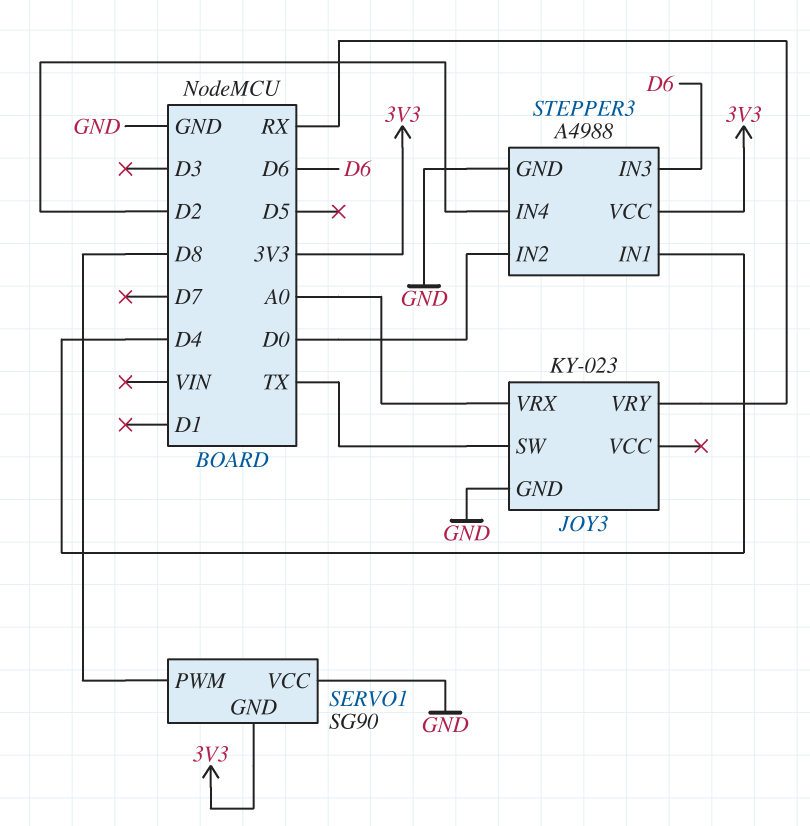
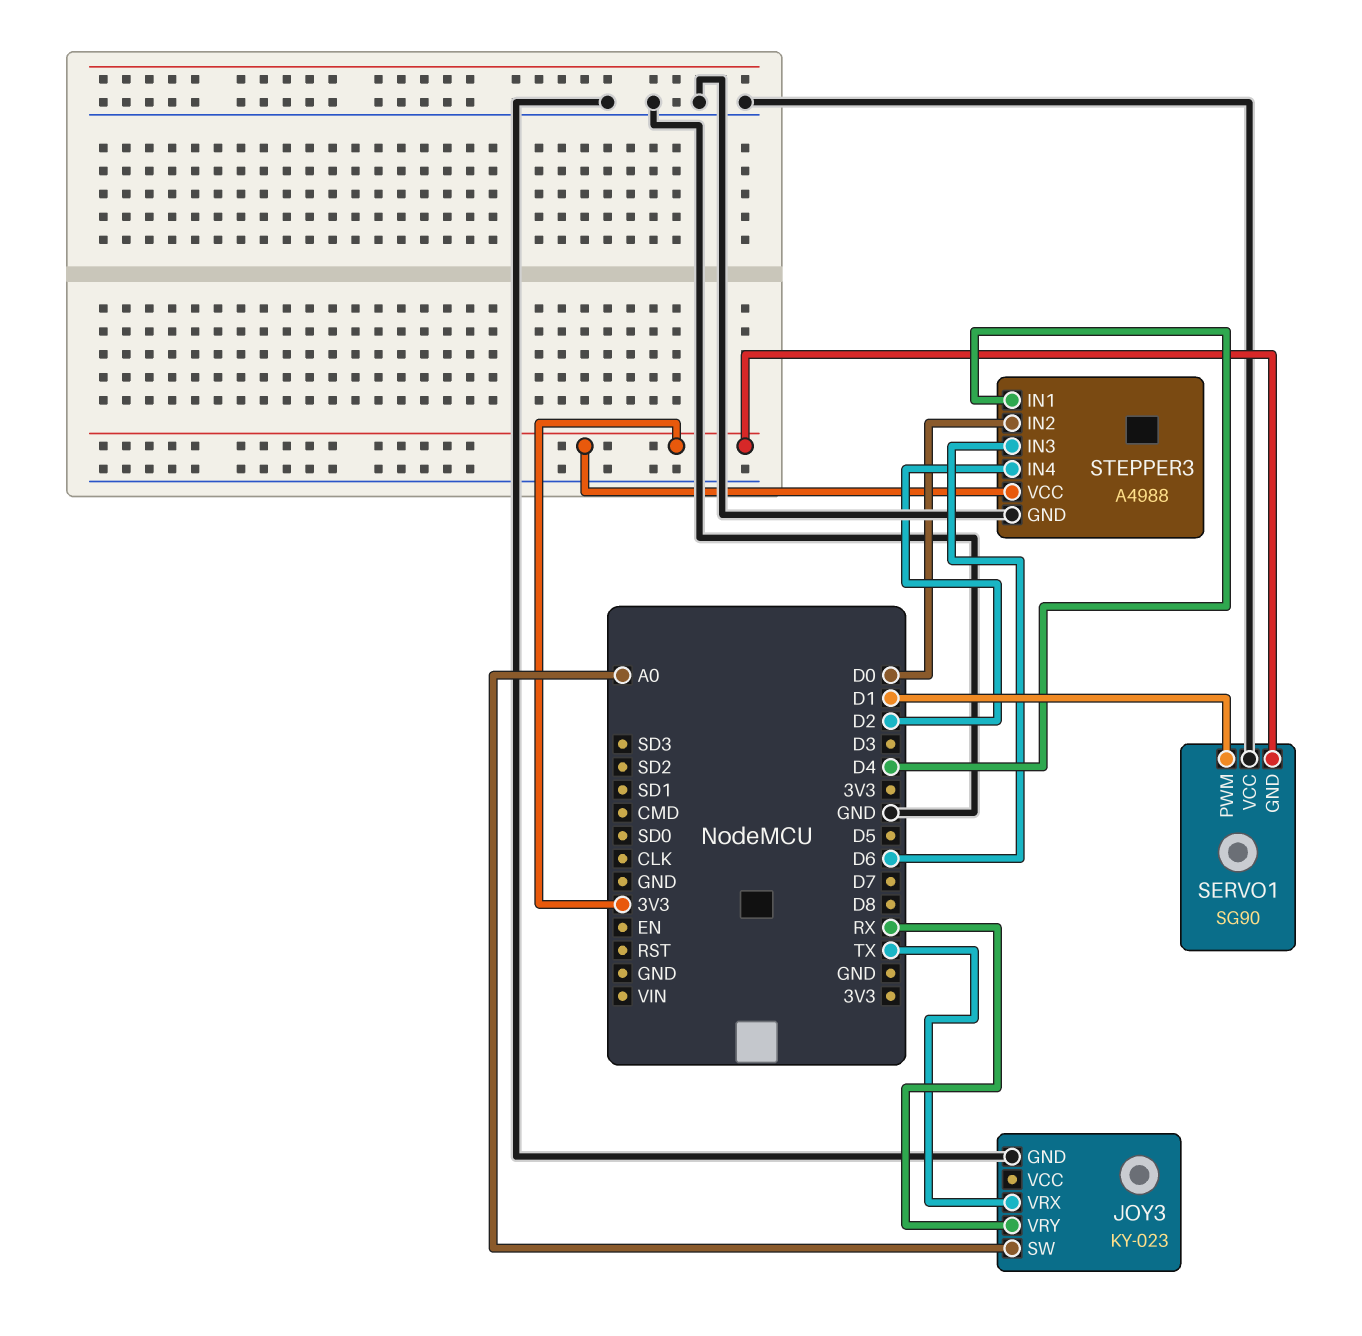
JOY3 pin SW: TX -> A0
JOY3 pin VRX: A0 -> TX
SERVO1 pin PWM: D8 -> D1

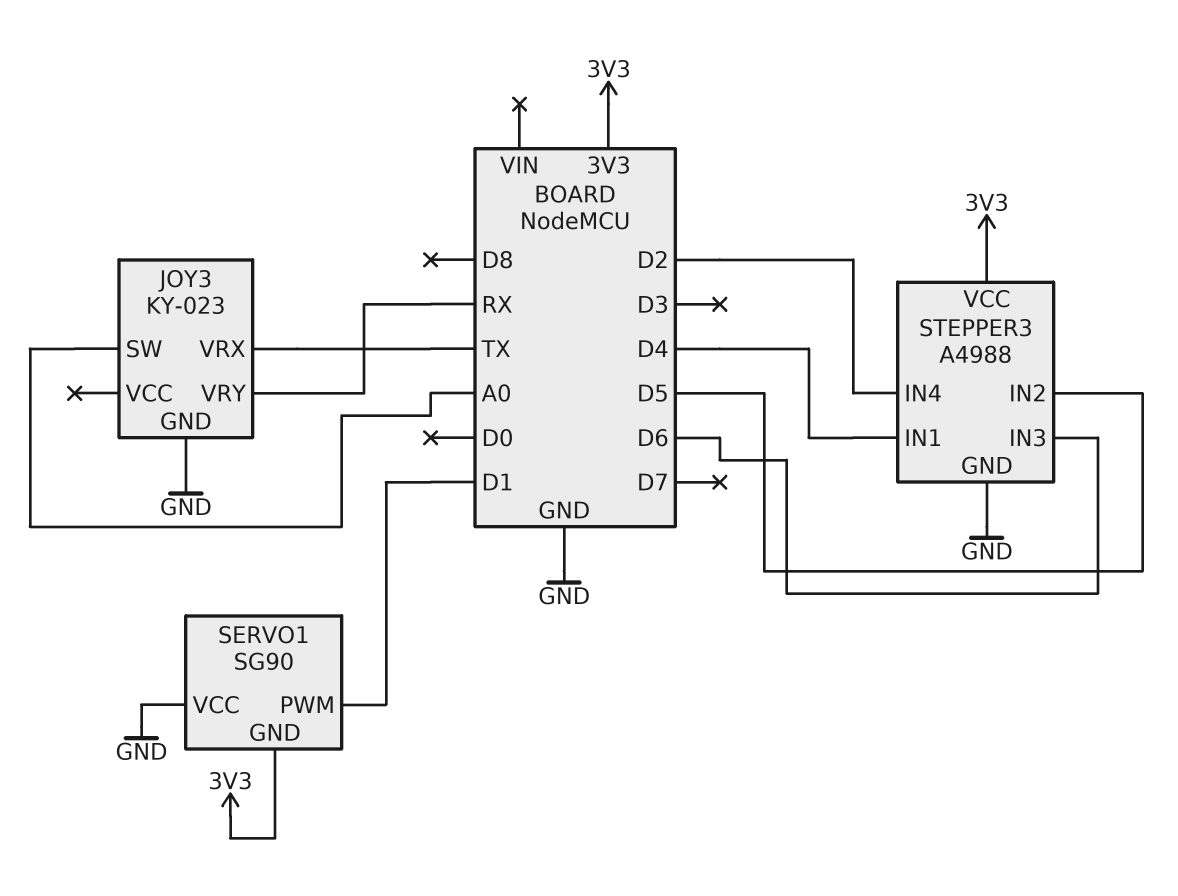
STEPPER3 pin IN2: D0 -> D5

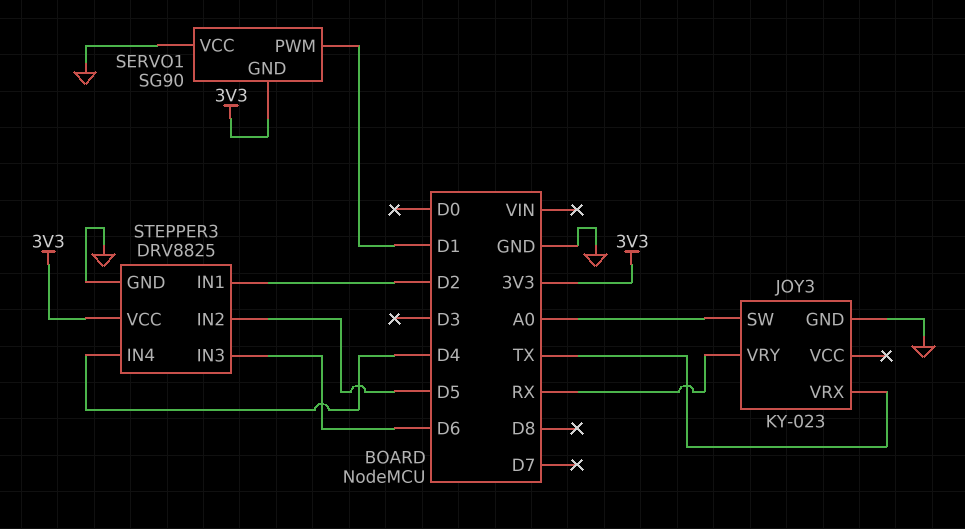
STEPPER3: A4988 -> DRV8825
STEPPER3 pin IN1: D4 -> D2
STEPPER3 pin IN4: D2 -> D4

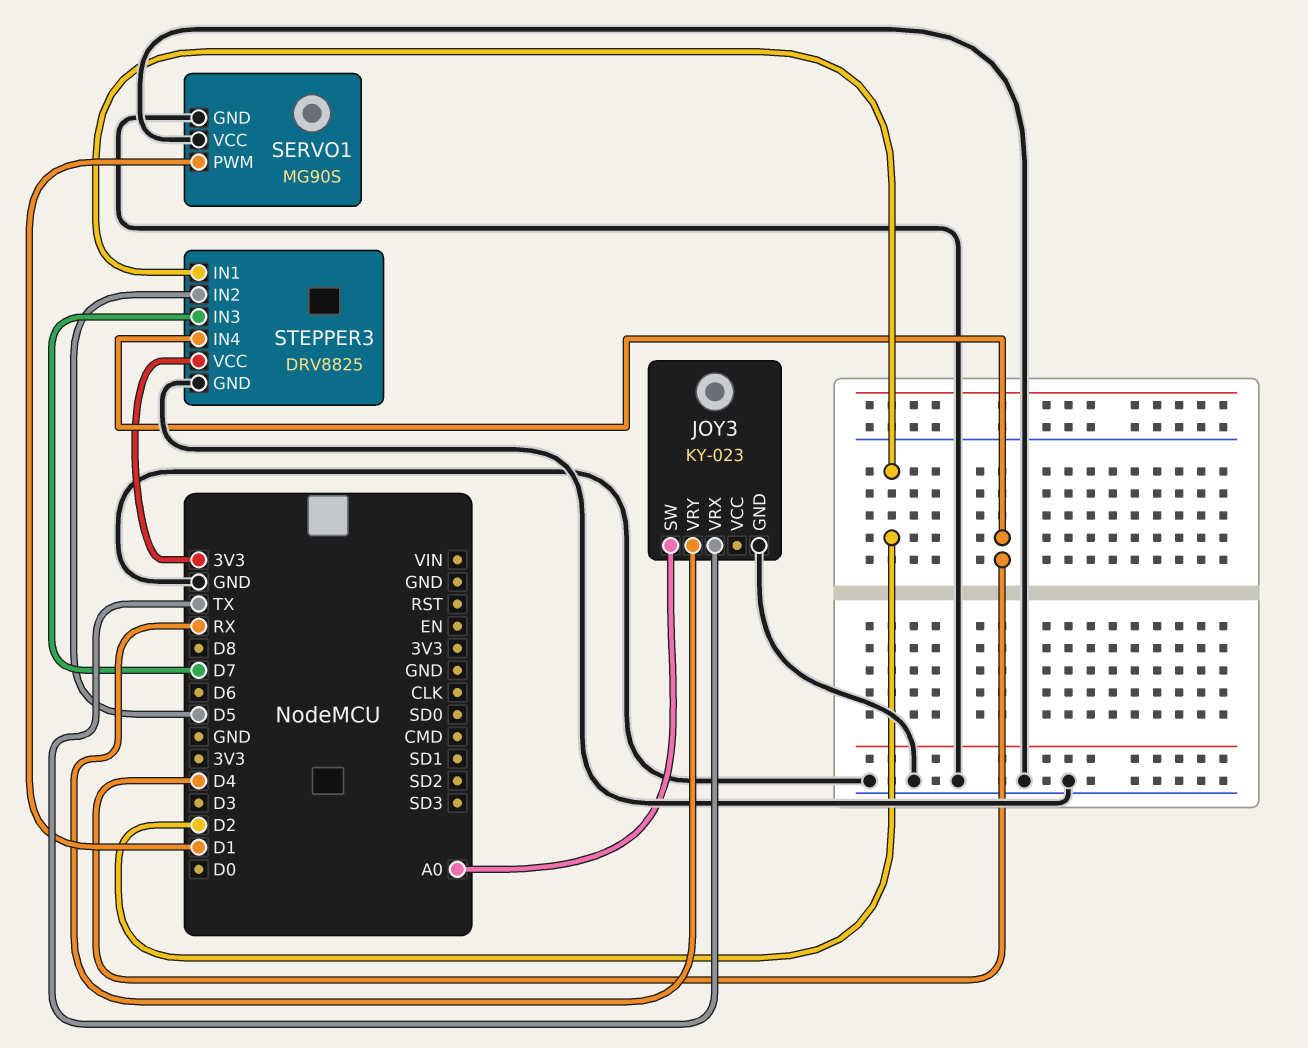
SERVO1: SG90 -> MG90S
SERVO1 pin GND: 3V3 -> GND
STEPPER3 pin IN3: D6 -> D7

